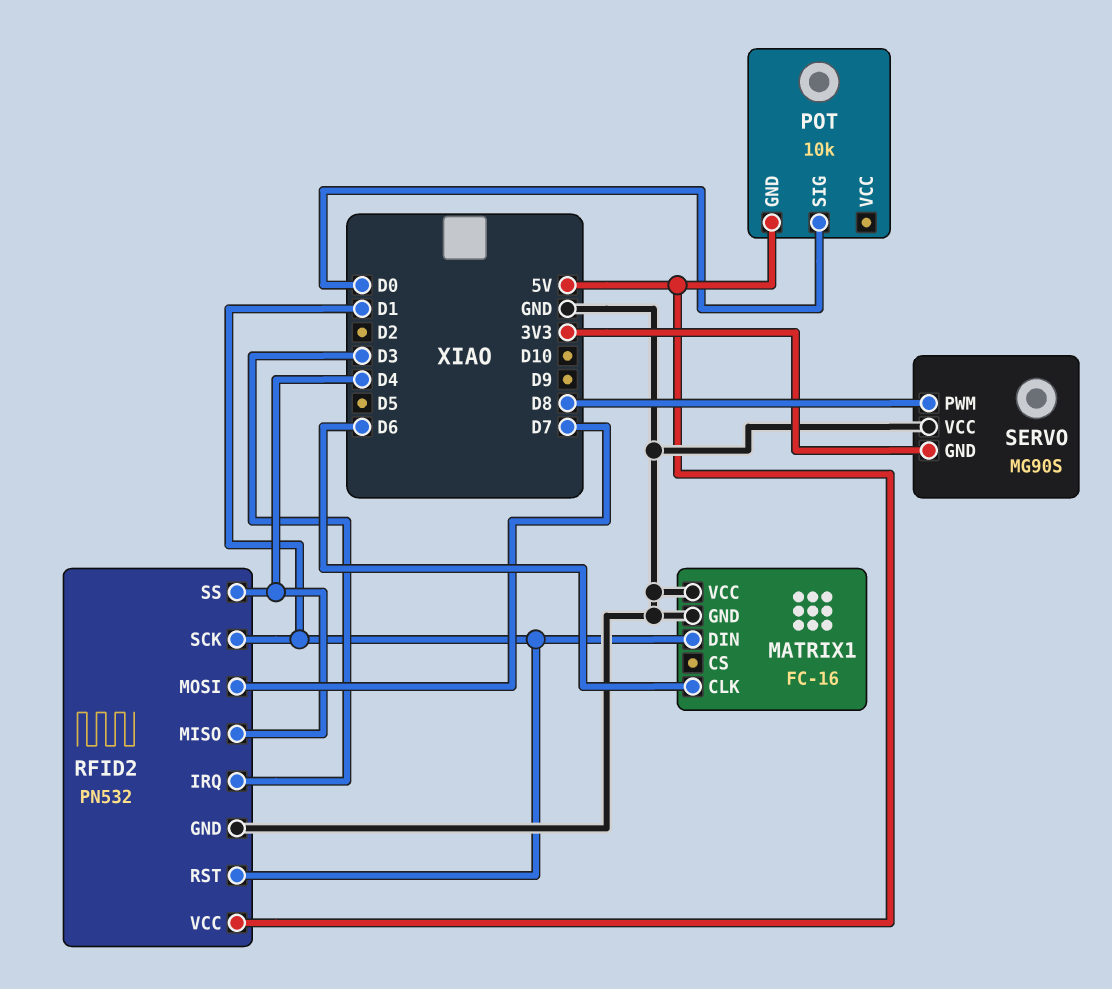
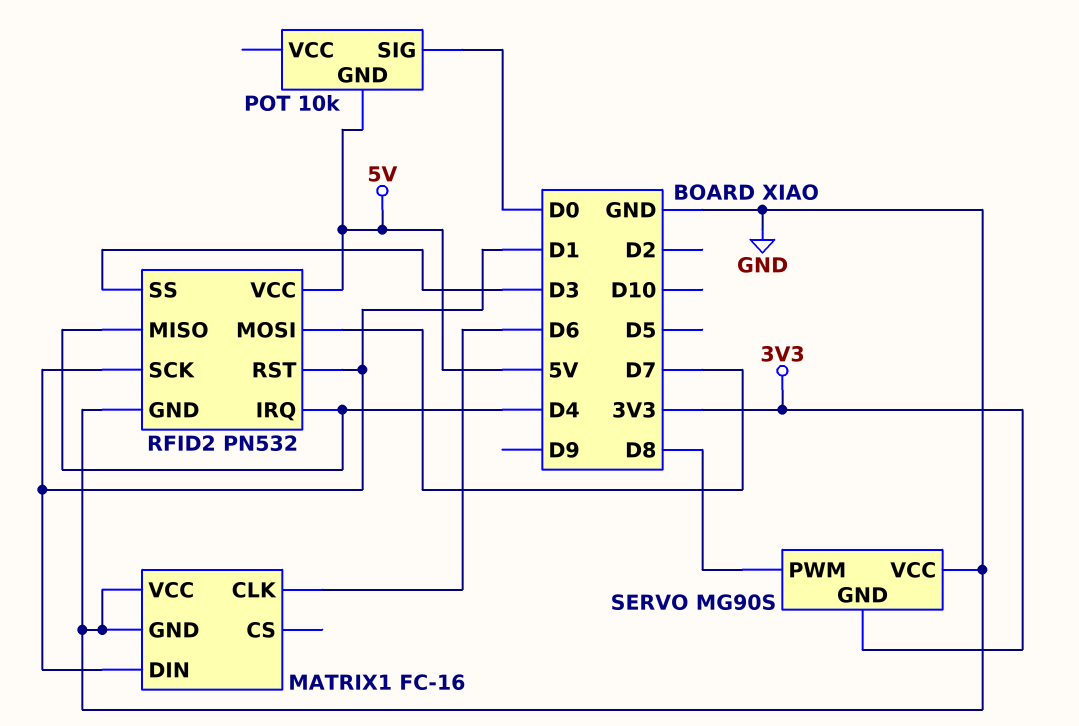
RFID2 pin IRQ: D3 -> D4
RFID2 pin SS: D4 -> D3

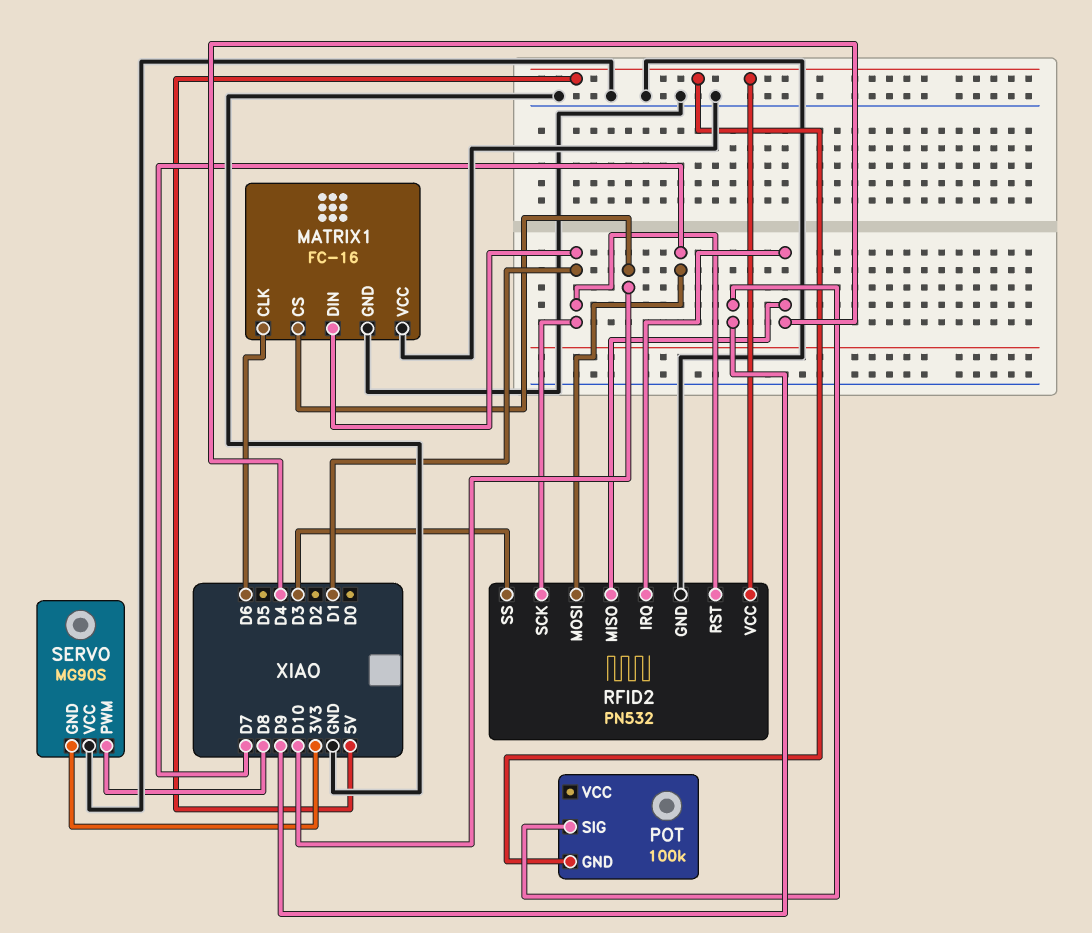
MATRIX1 pin CS: none -> D10
POT: 10k -> 100k
POT pin SIG: D0 -> D9

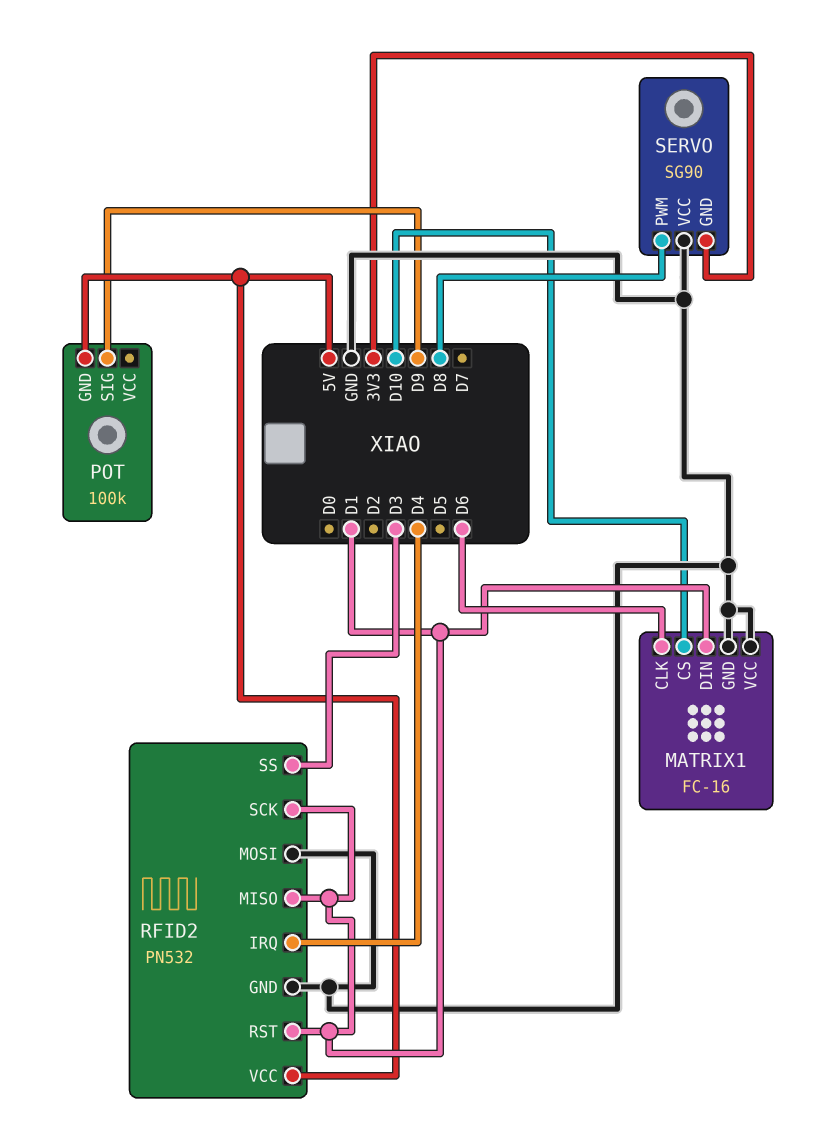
RFID2 pin MISO: D4 -> D1
RFID2 pin MOSI: D7 -> GND
SERVO: MG90S -> SG90

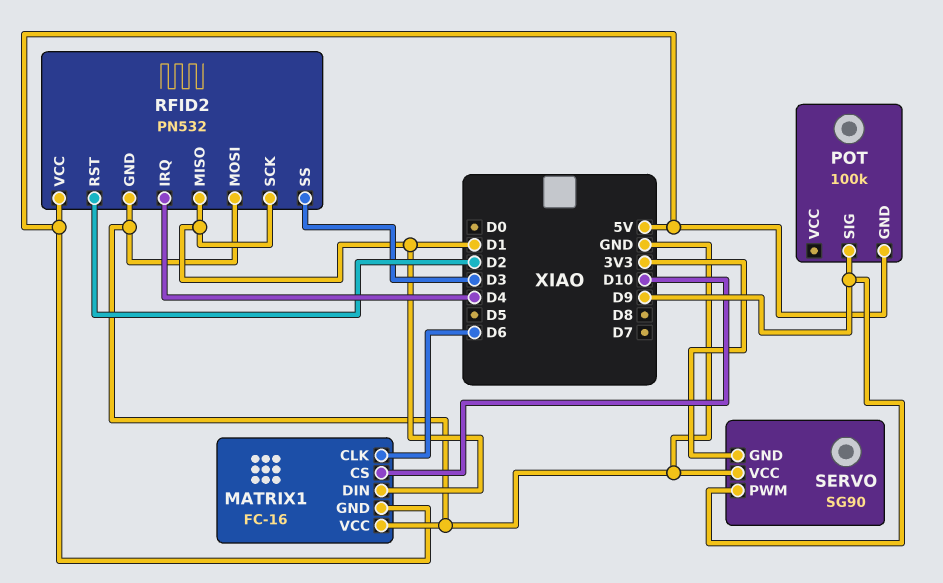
MATRIX1 pin GND: GND -> 5V
RFID2 pin RST: D1 -> D2
SERVO pin PWM: D8 -> D9

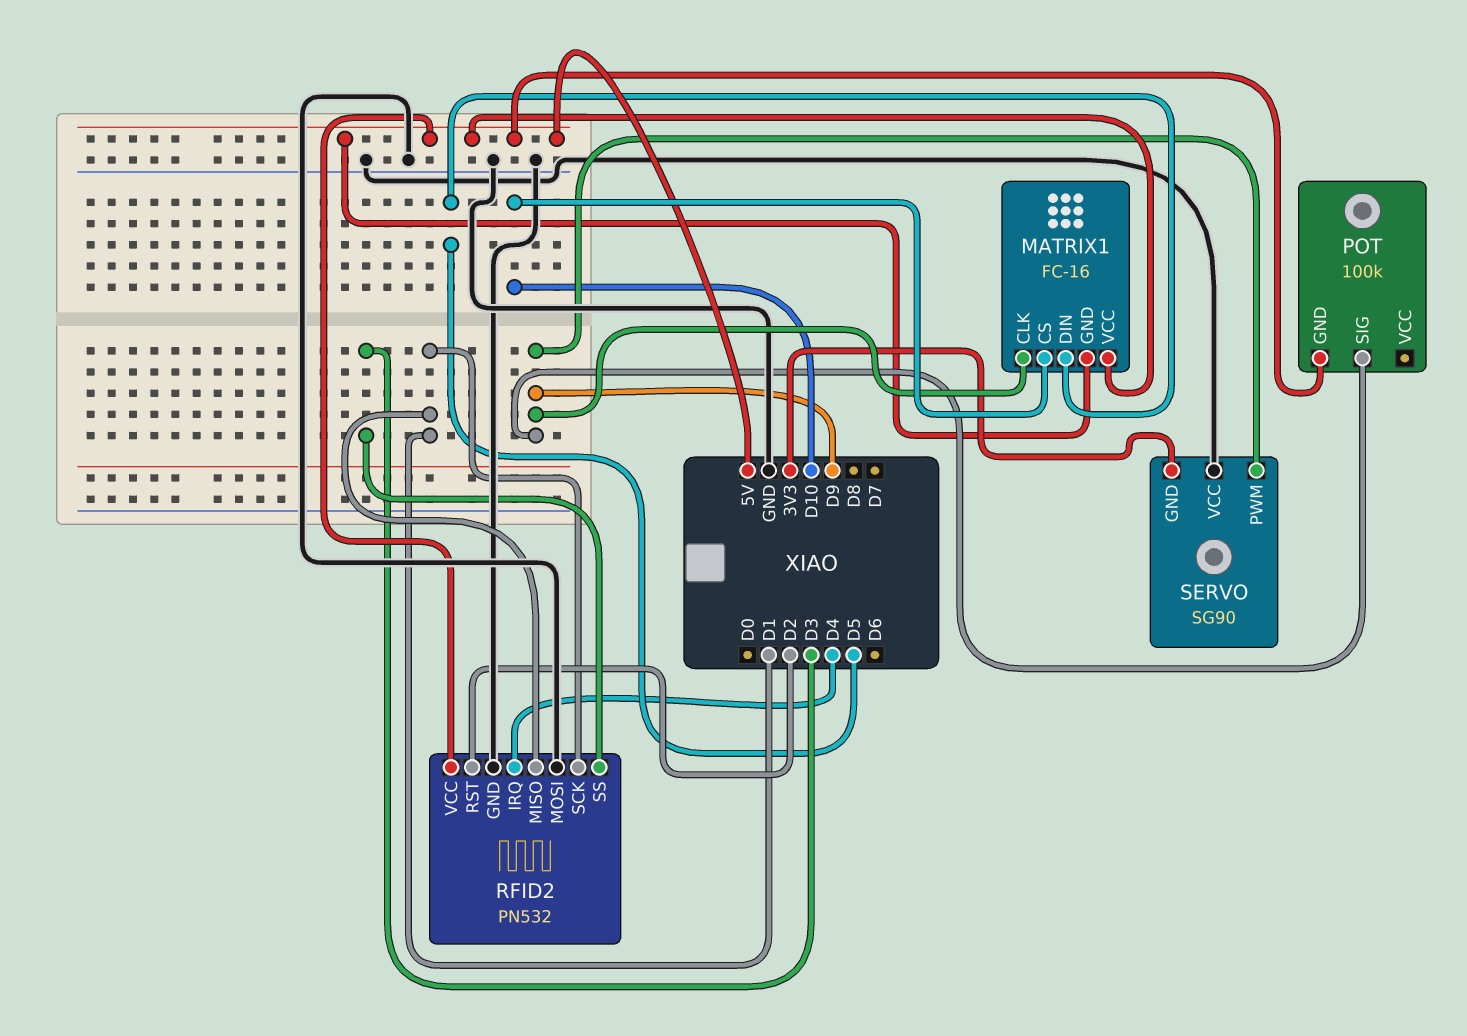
MATRIX1 pin CLK: D6 -> D9
MATRIX1 pin DIN: D1 -> D5
MATRIX1 pin VCC: GND -> 5V

